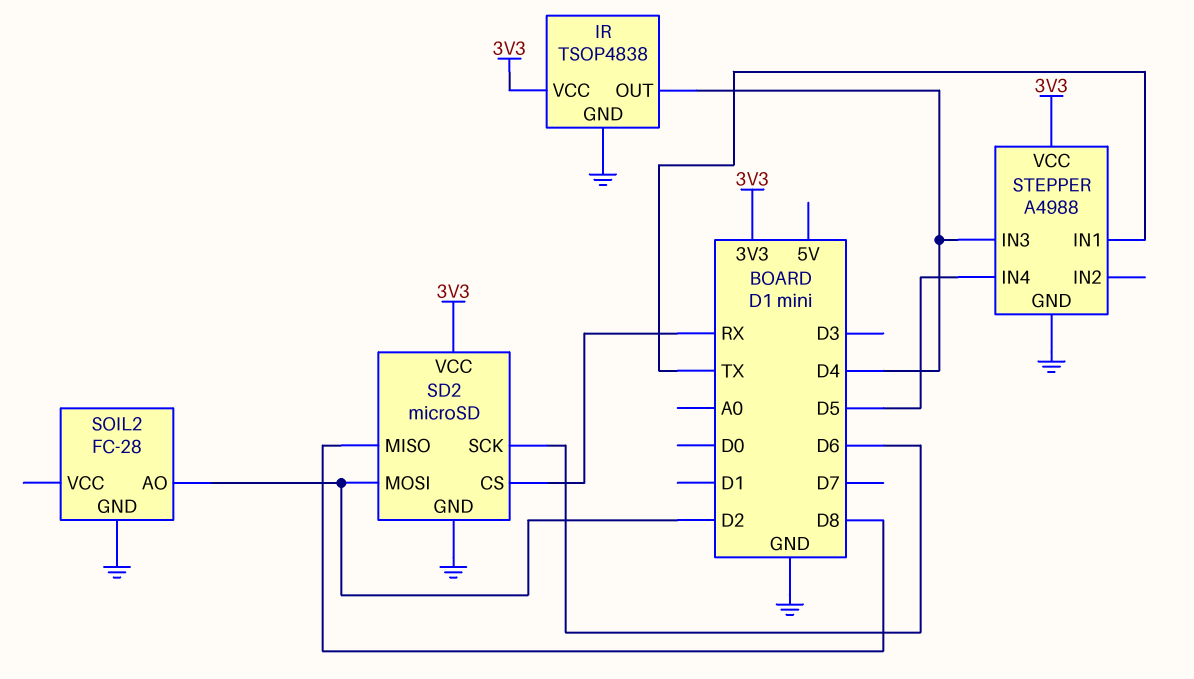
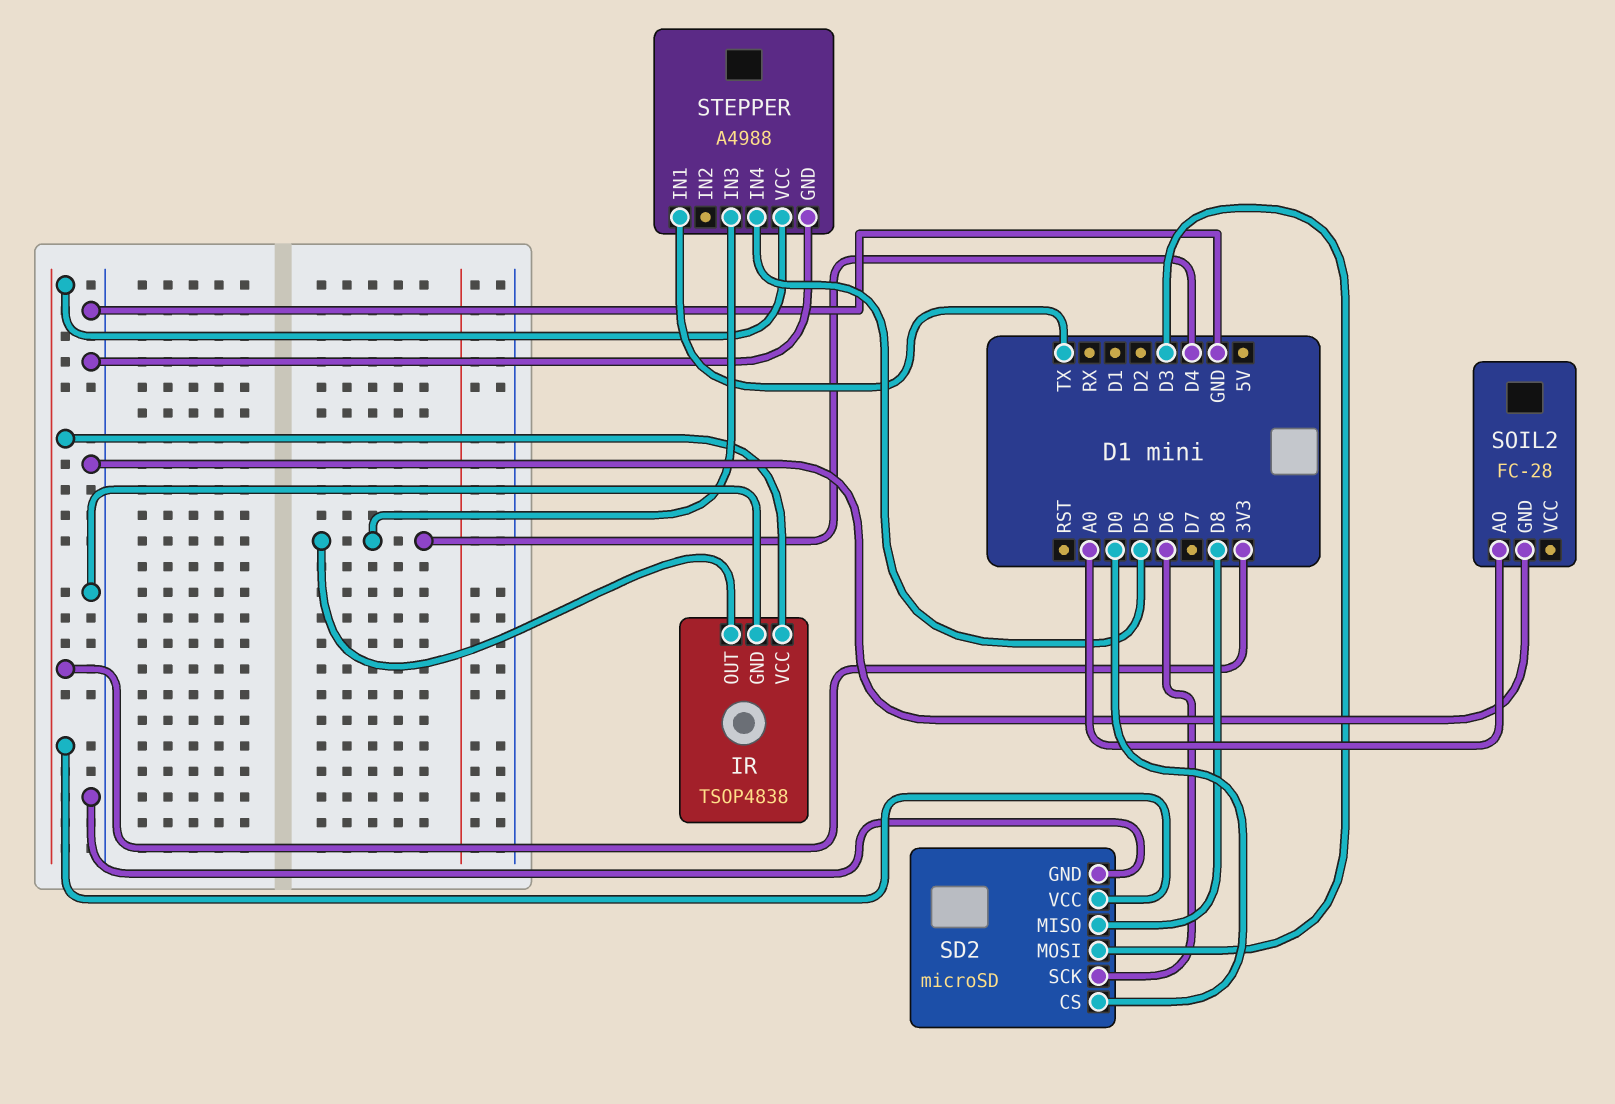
SD2 pin CS: RX -> D0
SD2 pin MOSI: D2 -> D3
SOIL2 pin AO: D2 -> A0

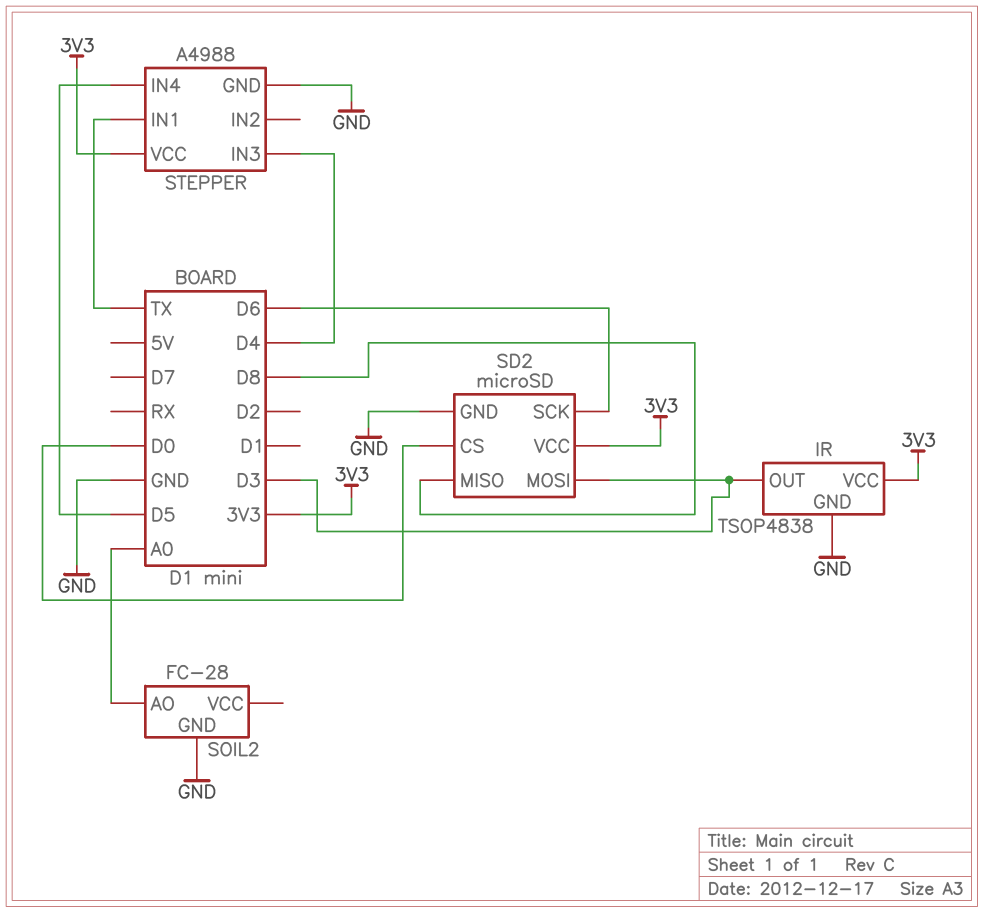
IR pin OUT: D4 -> D3

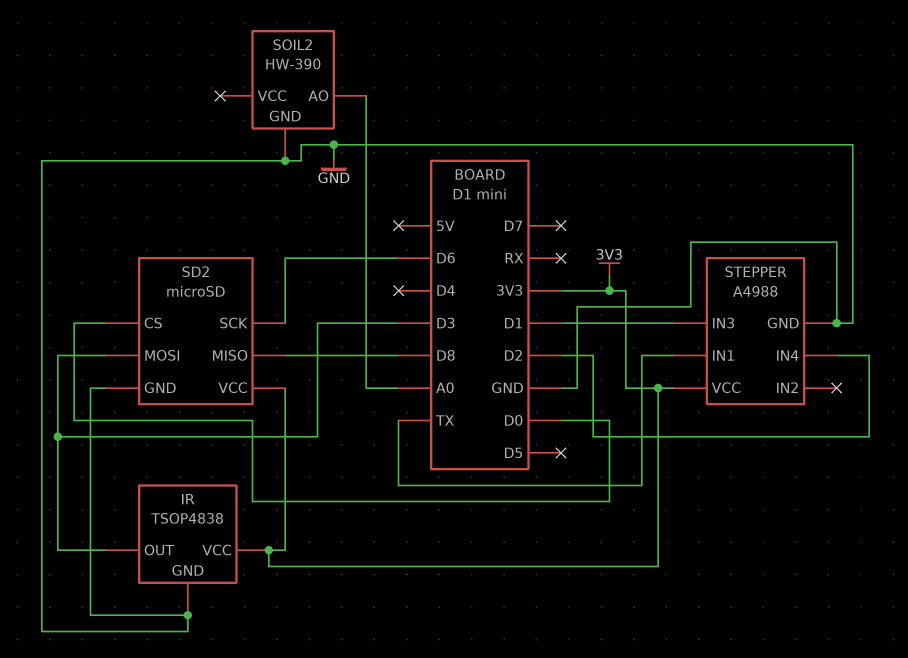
SOIL2: FC-28 -> HW-390
STEPPER pin IN3: D4 -> D1
STEPPER pin IN4: D5 -> D2

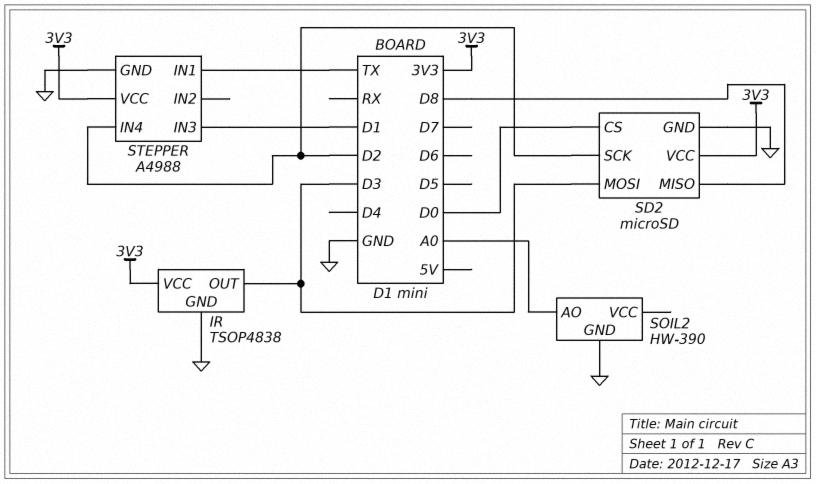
SD2 pin SCK: D6 -> D2

